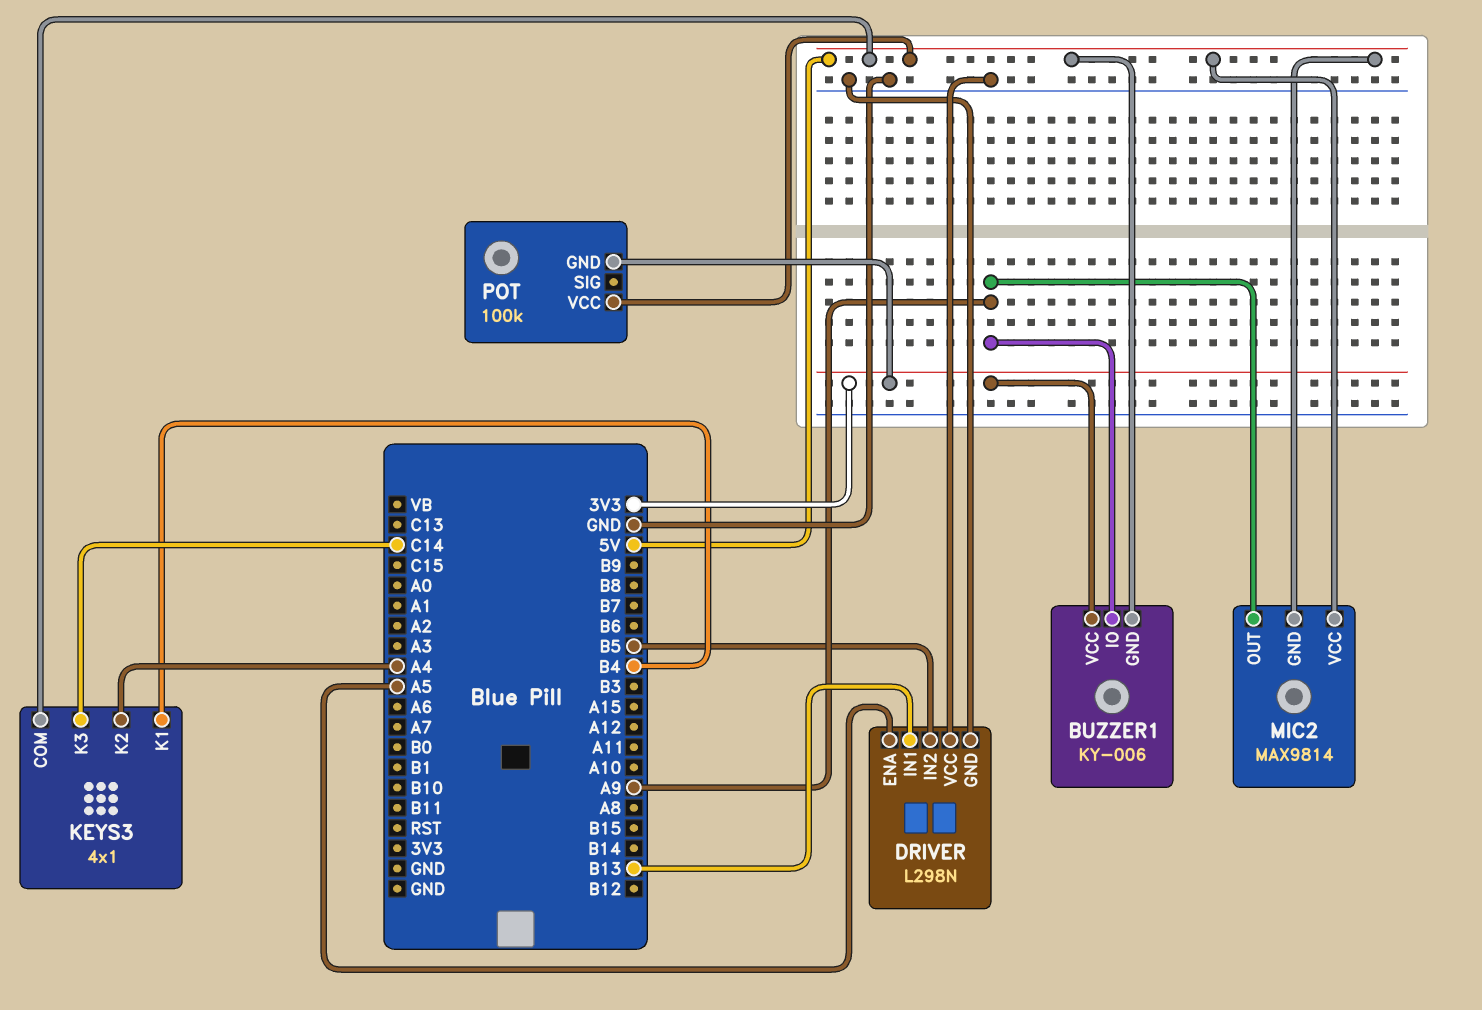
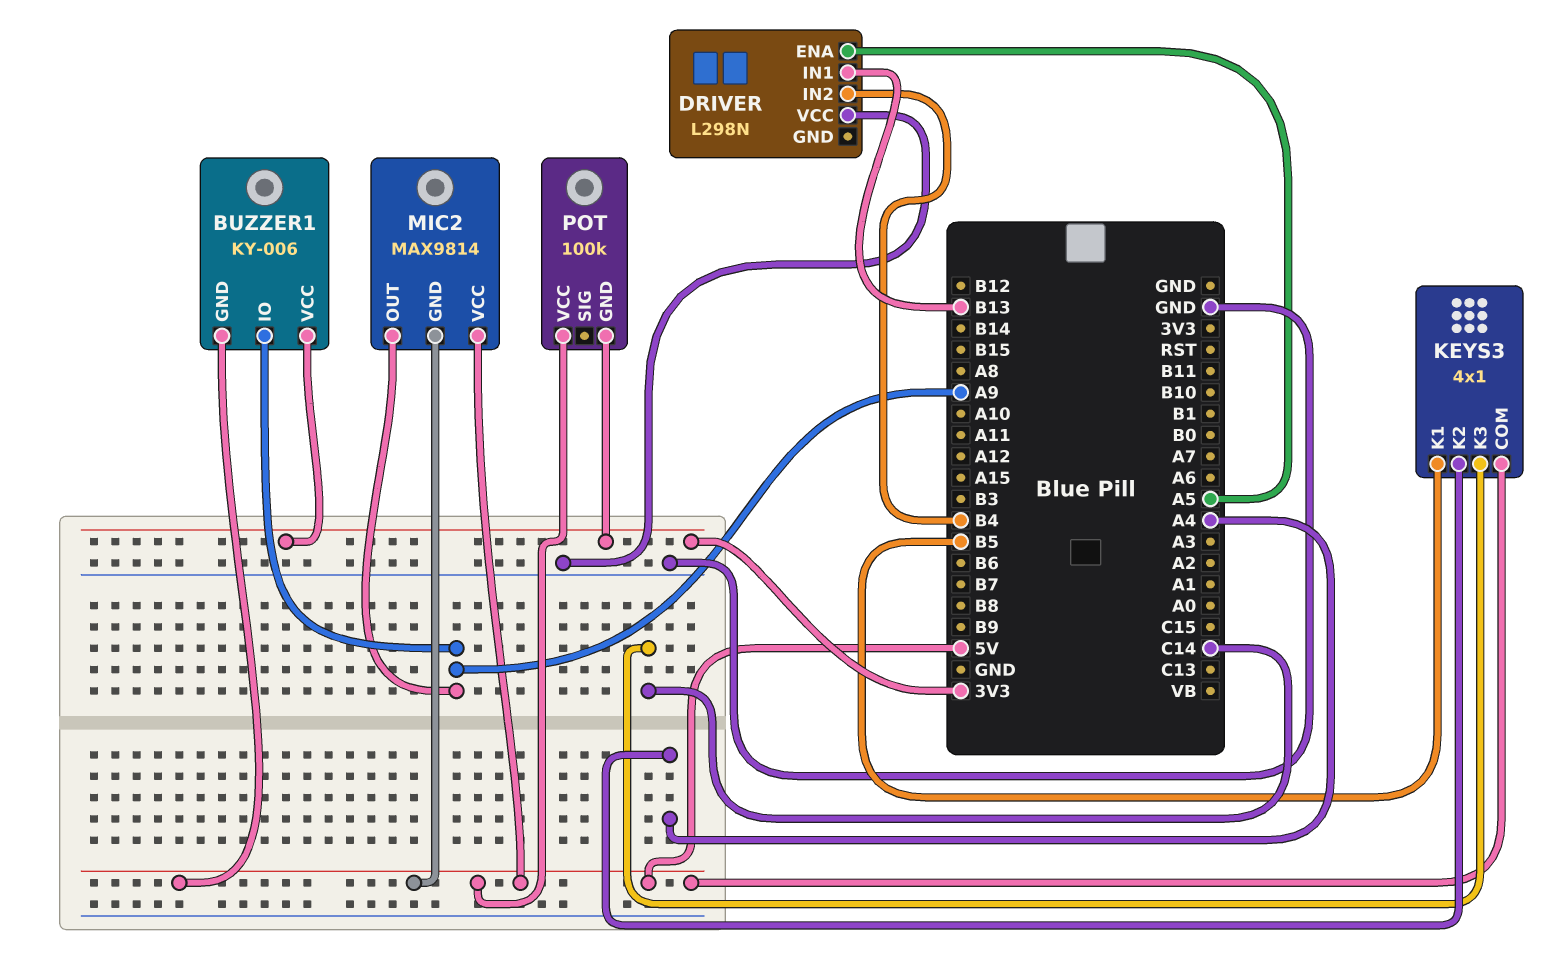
DRIVER pin GND: GND -> none
DRIVER pin IN2: B5 -> B4
KEYS3 pin K1: B4 -> B5

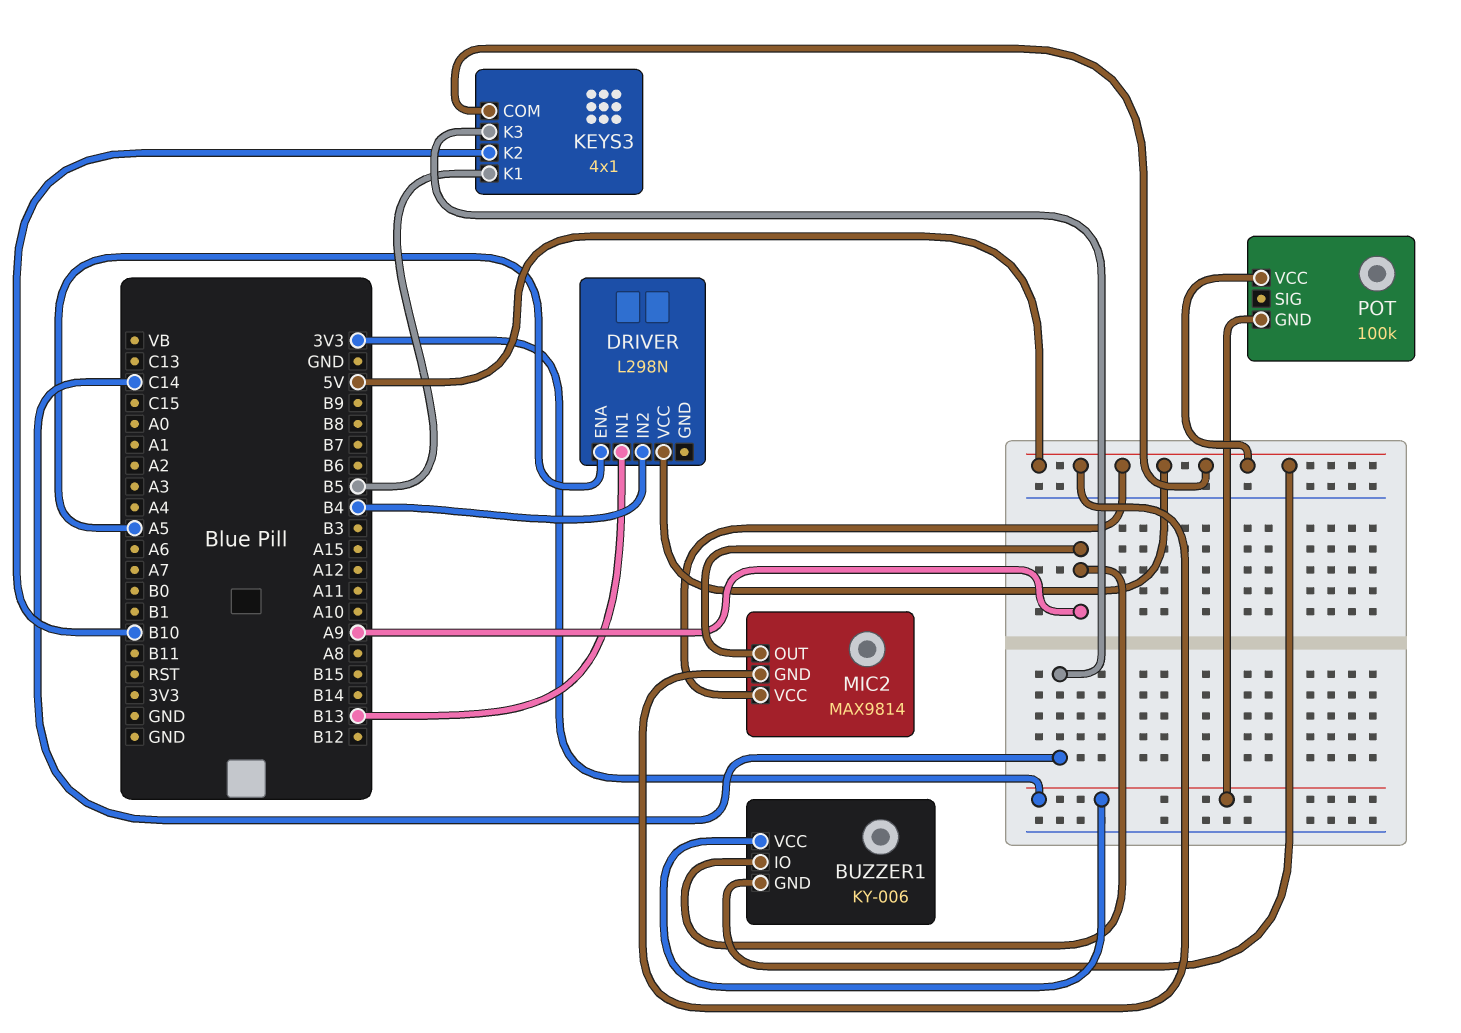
DRIVER pin VCC: GND -> 5V
KEYS3 pin K2: A4 -> B10

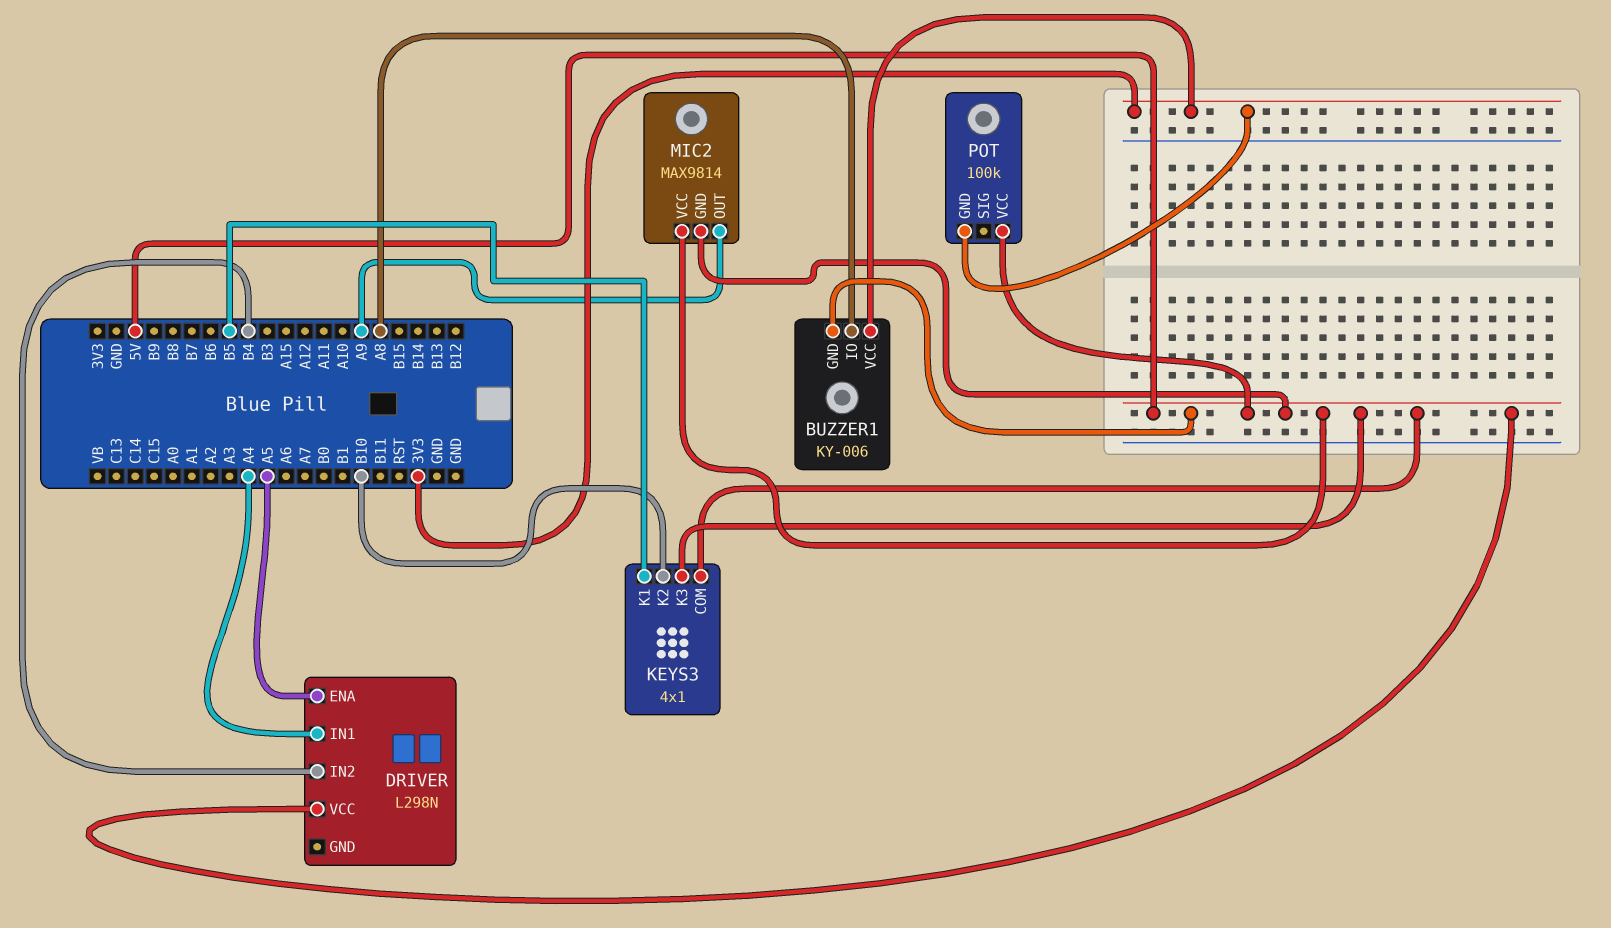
BUZZER1 pin IO: A9 -> A8
DRIVER pin IN1: B13 -> A4
KEYS3 pin K3: C14 -> 5V

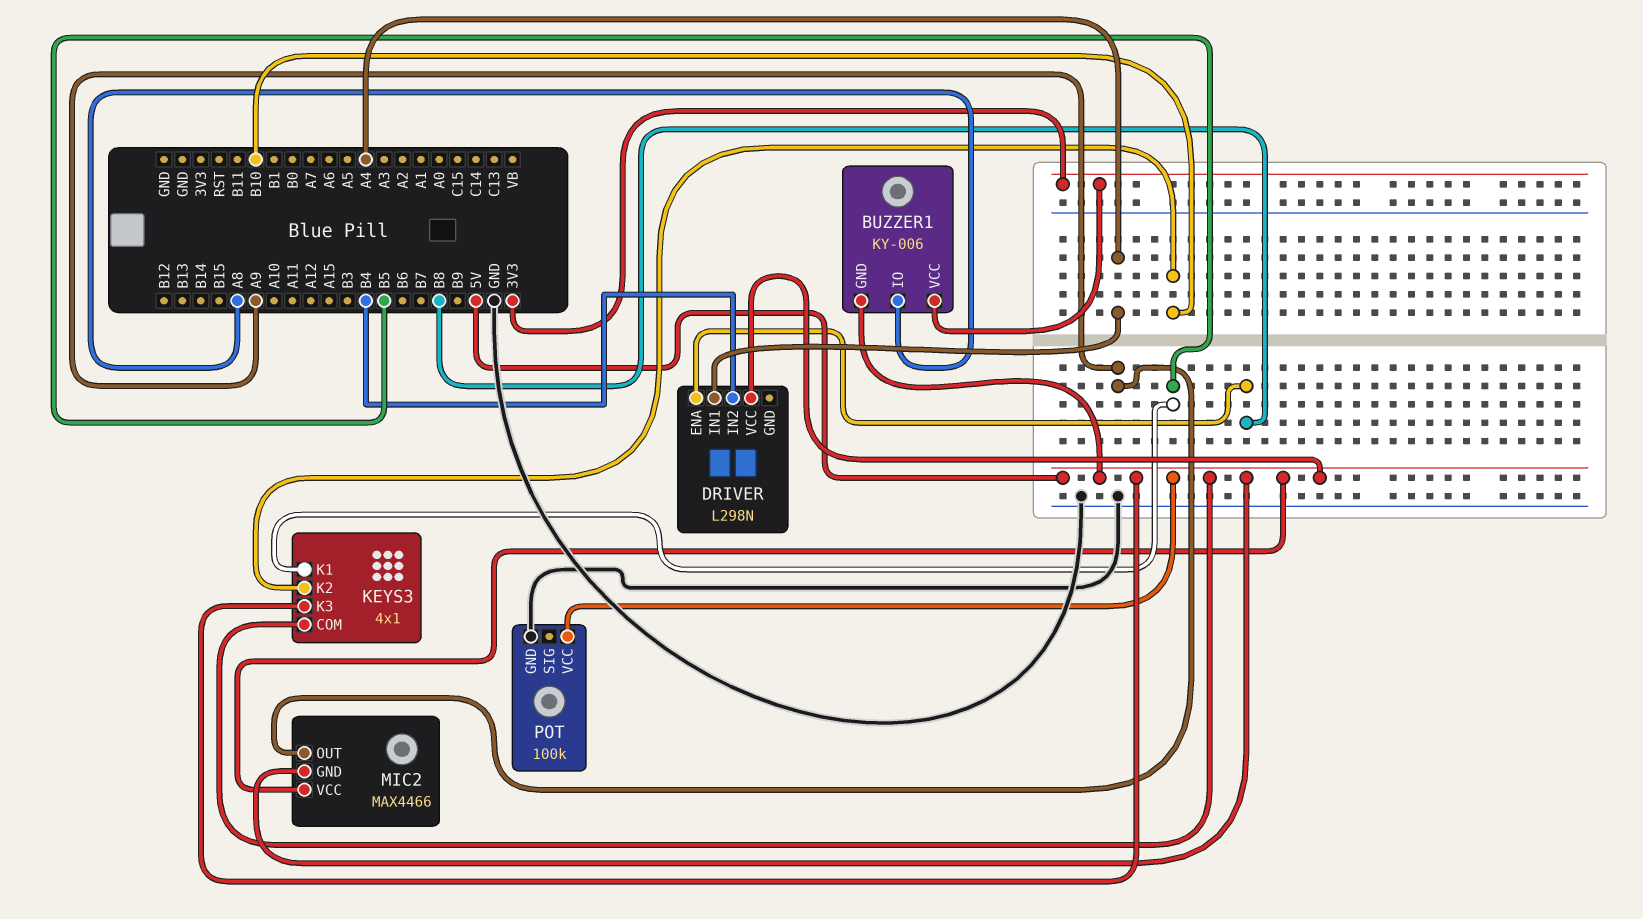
DRIVER pin ENA: A5 -> B8
MIC2: MAX9814 -> MAX4466
POT pin GND: 3V3 -> GND

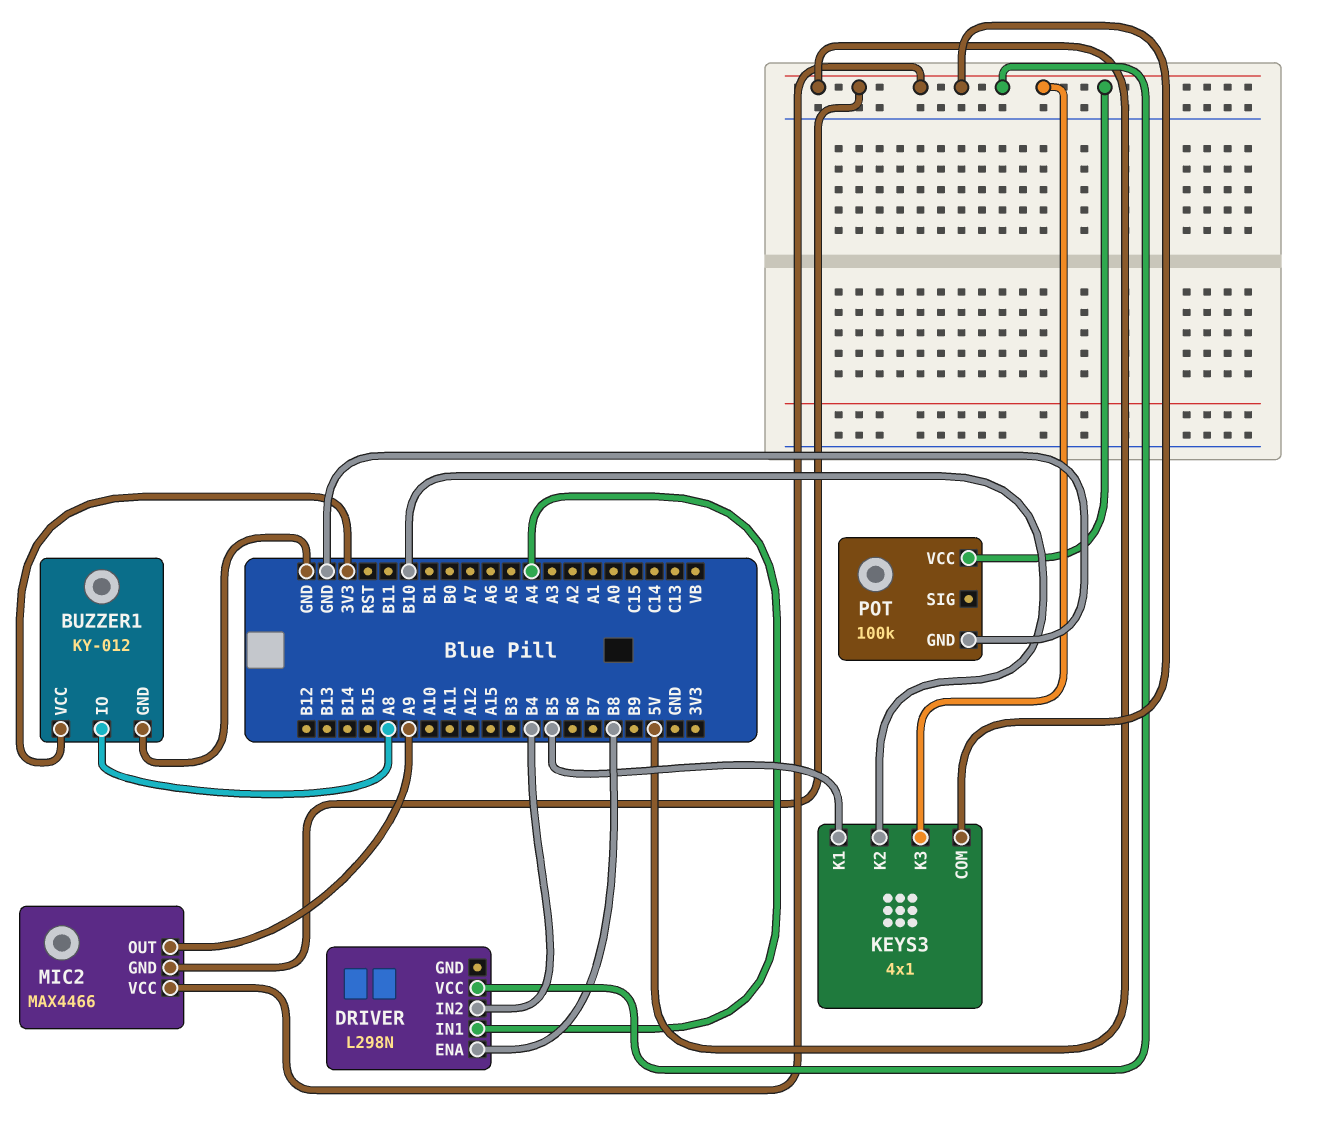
BUZZER1: KY-006 -> KY-012
BUZZER1 pin GND: 5V -> GND

